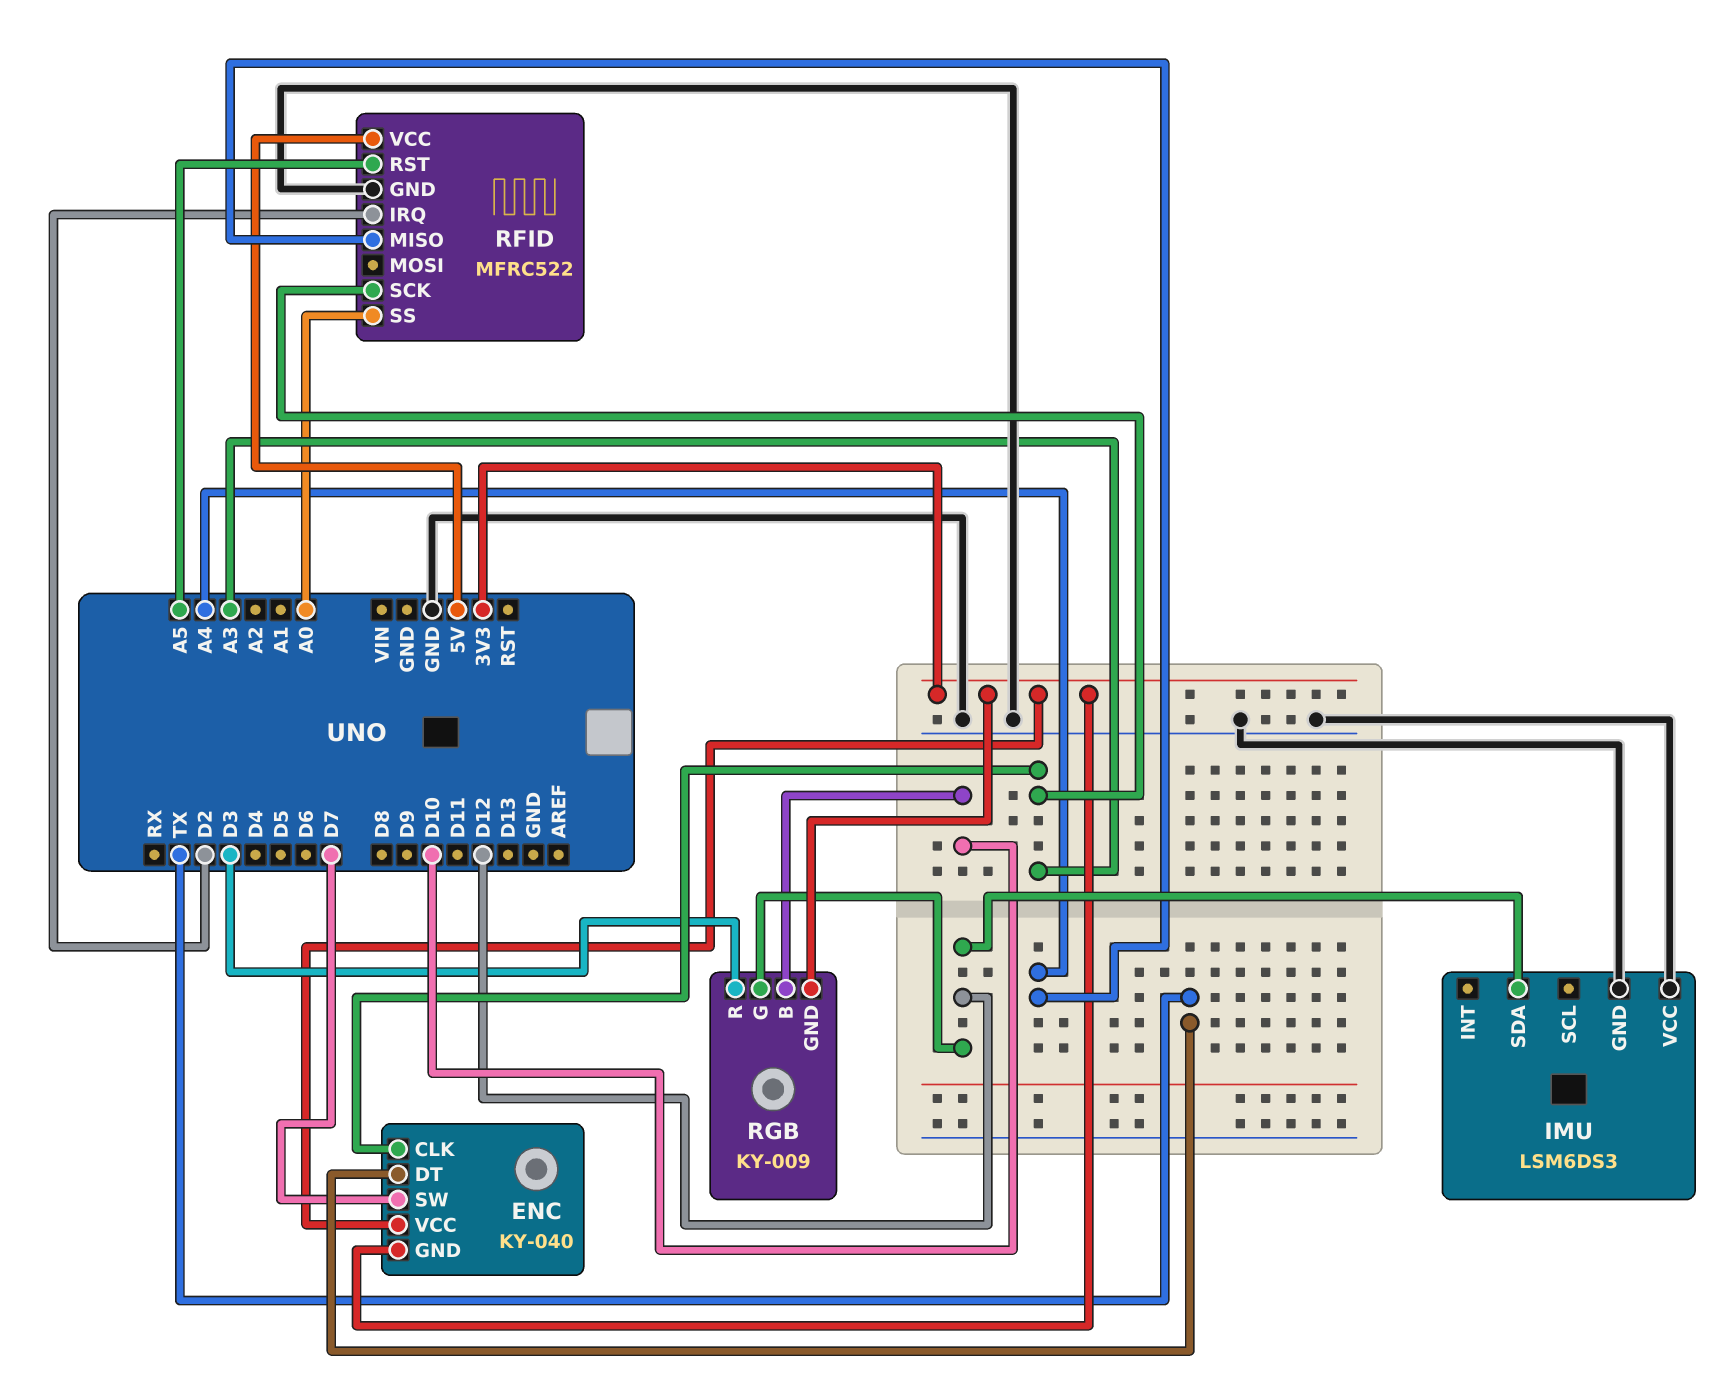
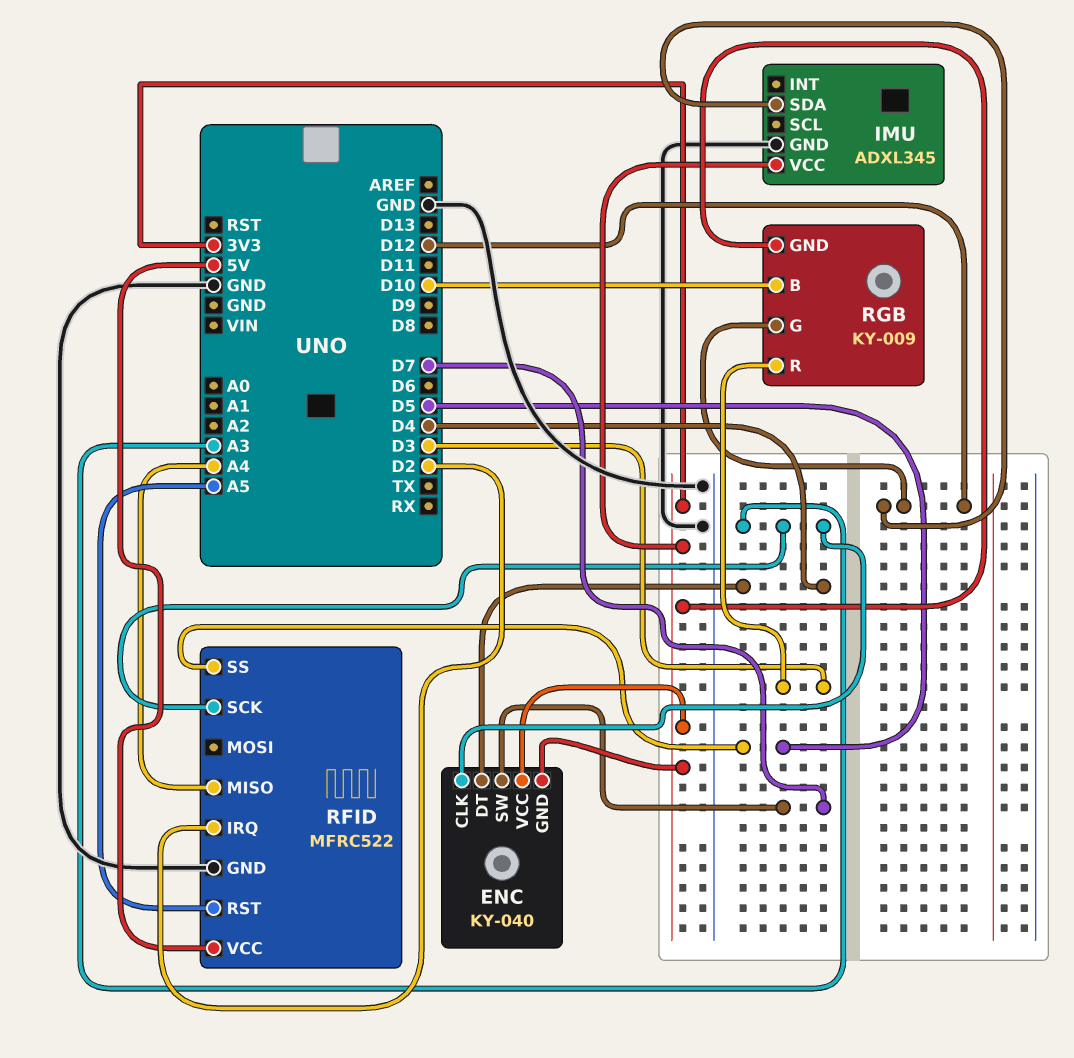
ENC pin DT: TX -> D4
IMU: LSM6DS3 -> ADXL345
IMU pin VCC: GND -> 3V3
RFID pin SS: A0 -> D5

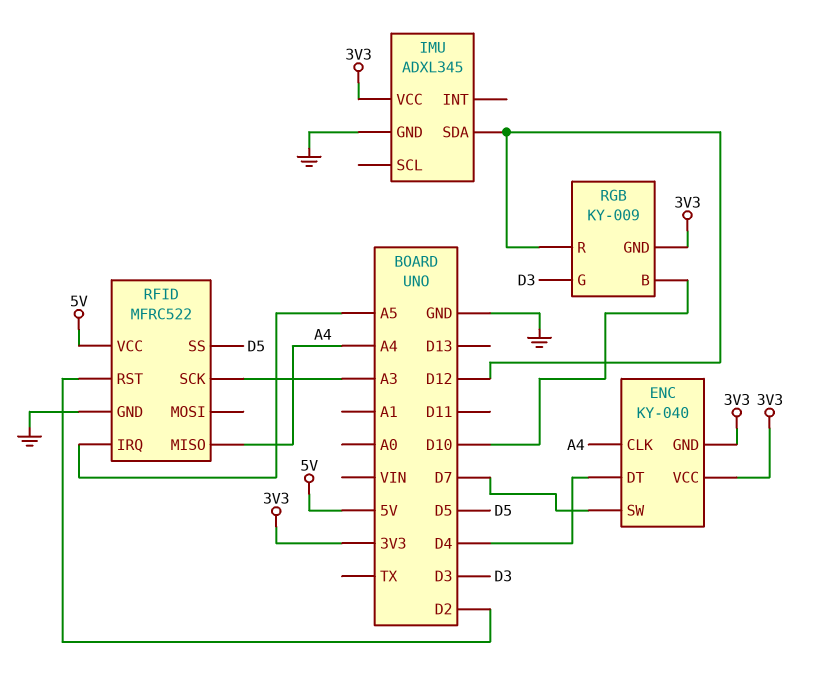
ENC pin CLK: A3 -> A4
RFID pin IRQ: D2 -> A5
RFID pin RST: A5 -> D2
RGB pin G: D12 -> D3
RGB pin R: D3 -> D12

